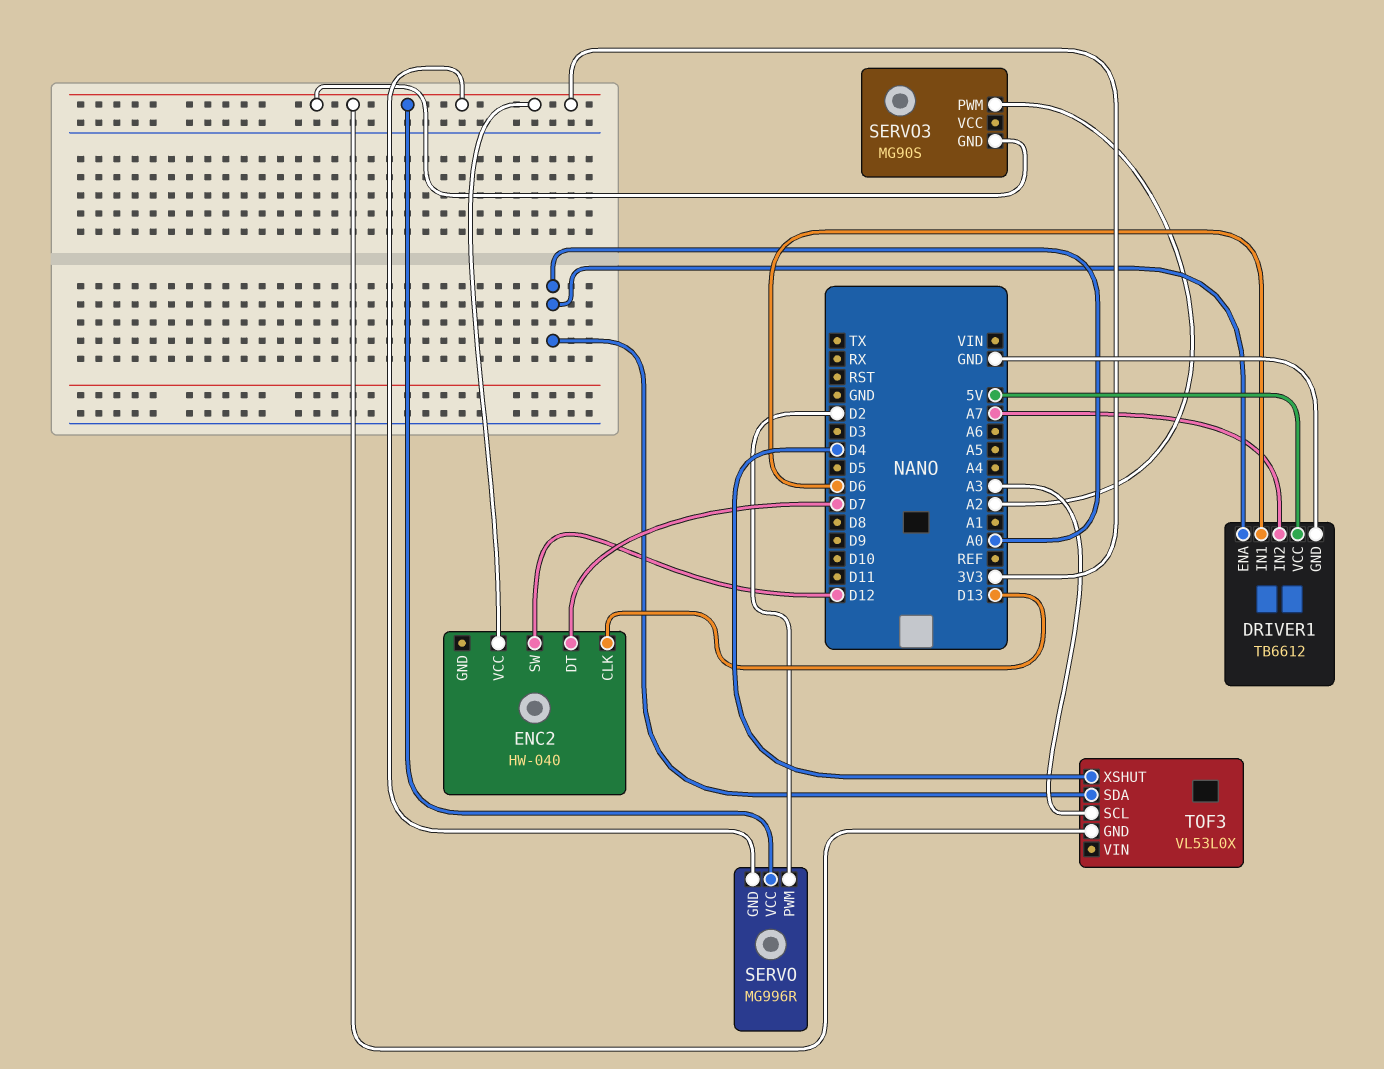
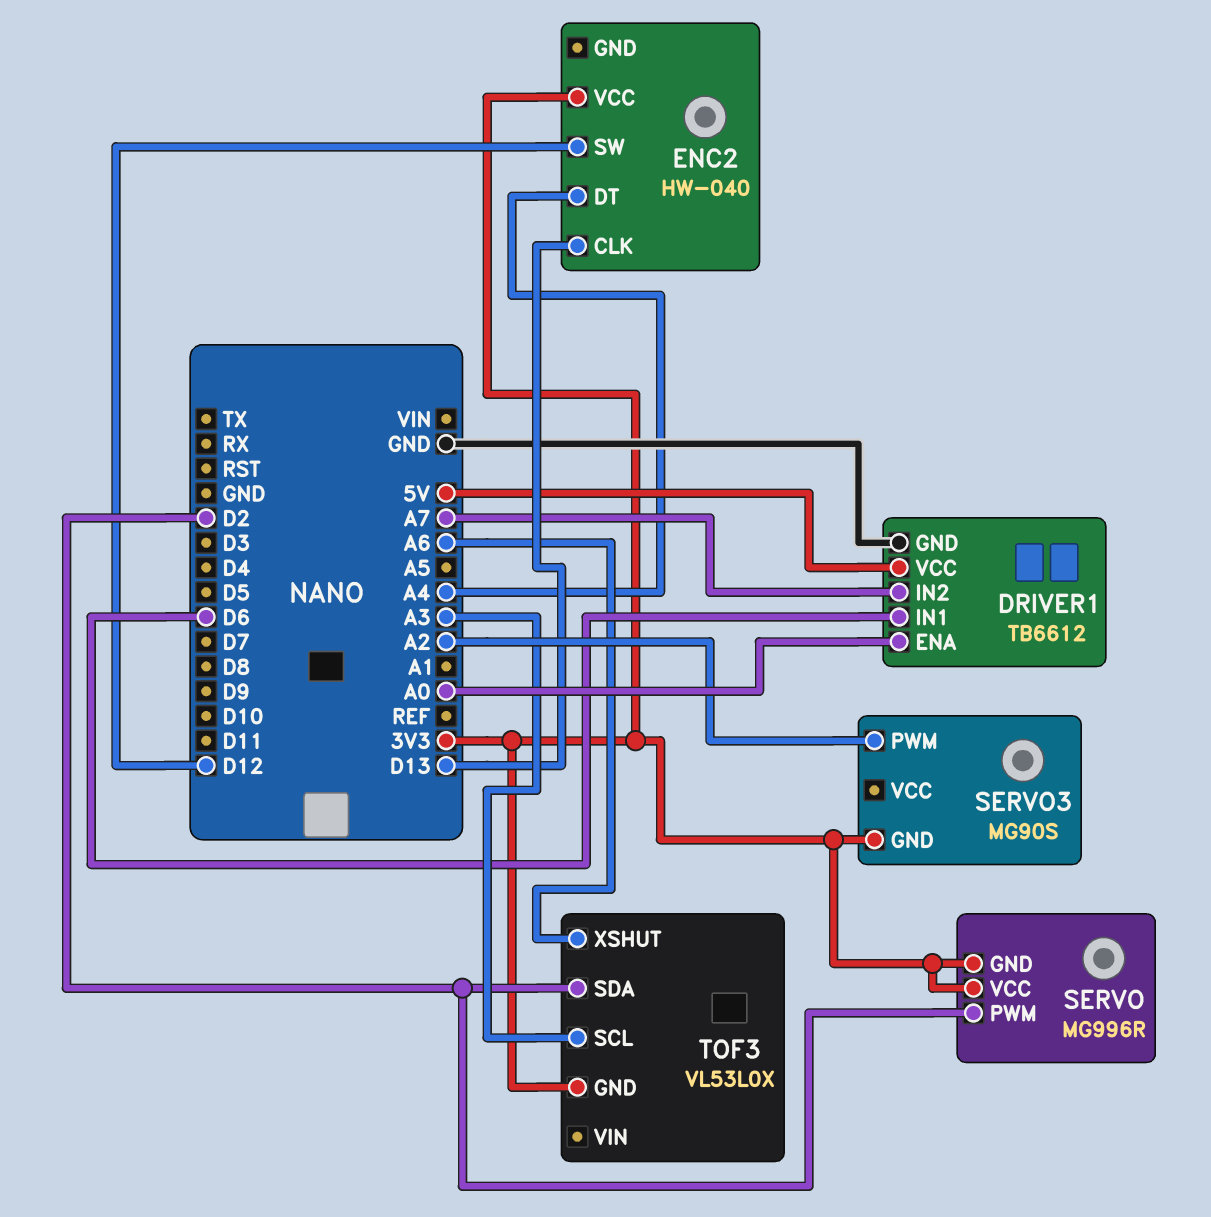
ENC2 pin DT: D7 -> A4
TOF3 pin SDA: A0 -> D2
TOF3 pin XSHUT: D4 -> A6

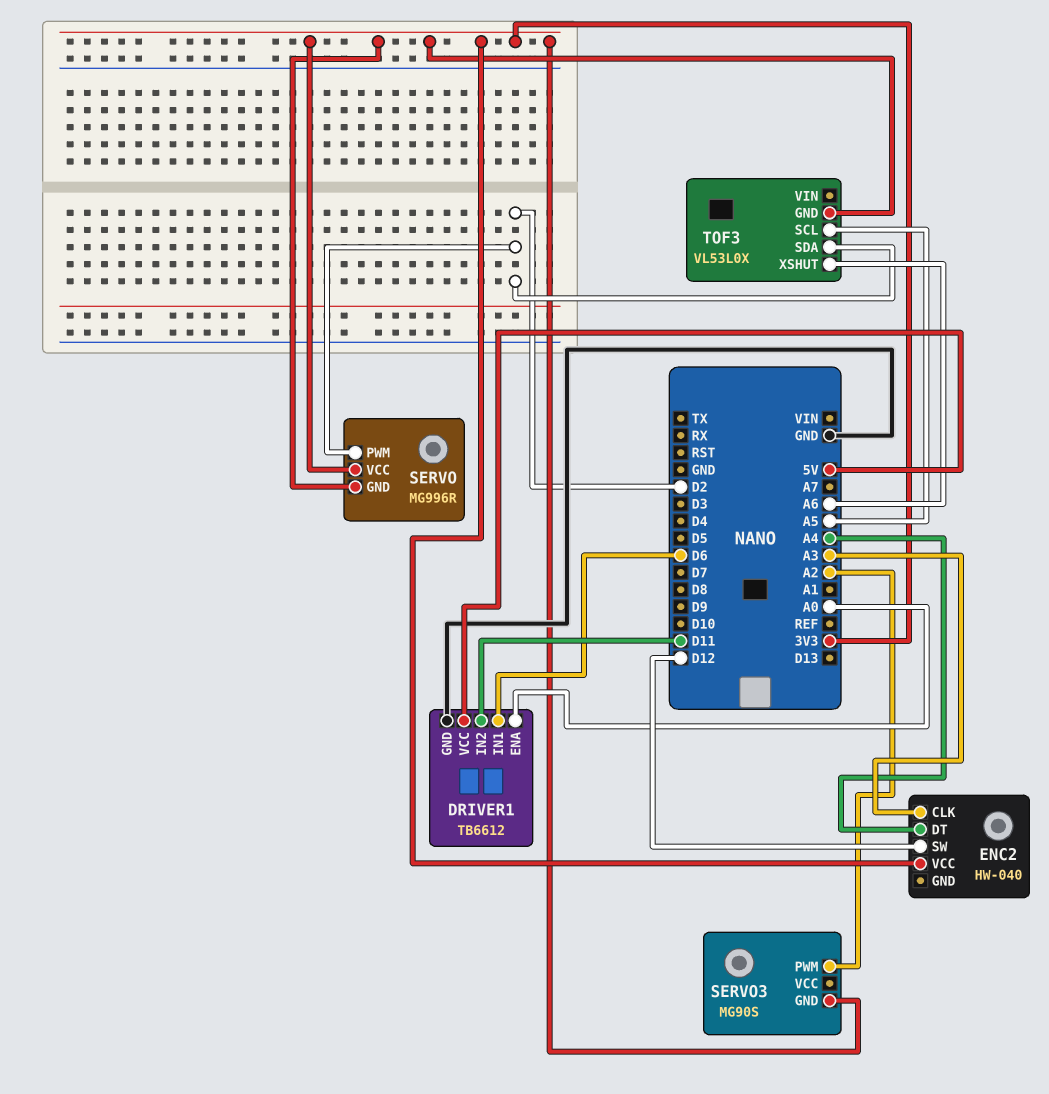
DRIVER1 pin IN2: A7 -> D11
ENC2 pin CLK: D13 -> A3
TOF3 pin SCL: A3 -> A5

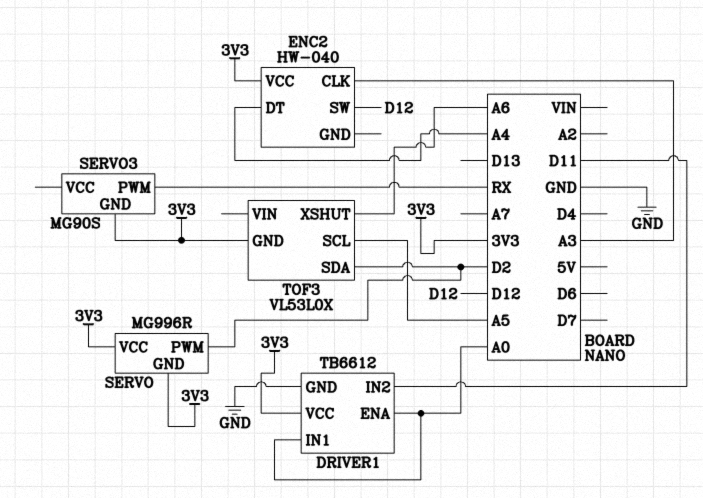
DRIVER1 pin IN1: D6 -> A0
DRIVER1 pin VCC: 5V -> 3V3
SERVO3 pin PWM: A2 -> RX

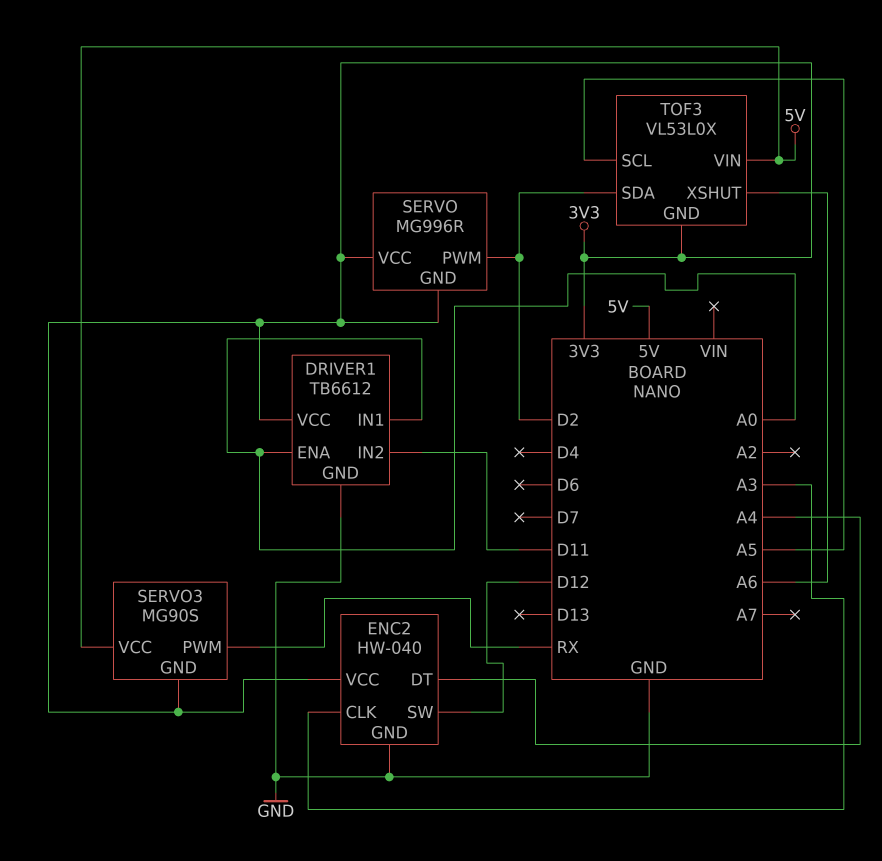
ENC2 pin GND: none -> GND
SERVO3 pin VCC: none -> 5V
TOF3 pin VIN: none -> 5V

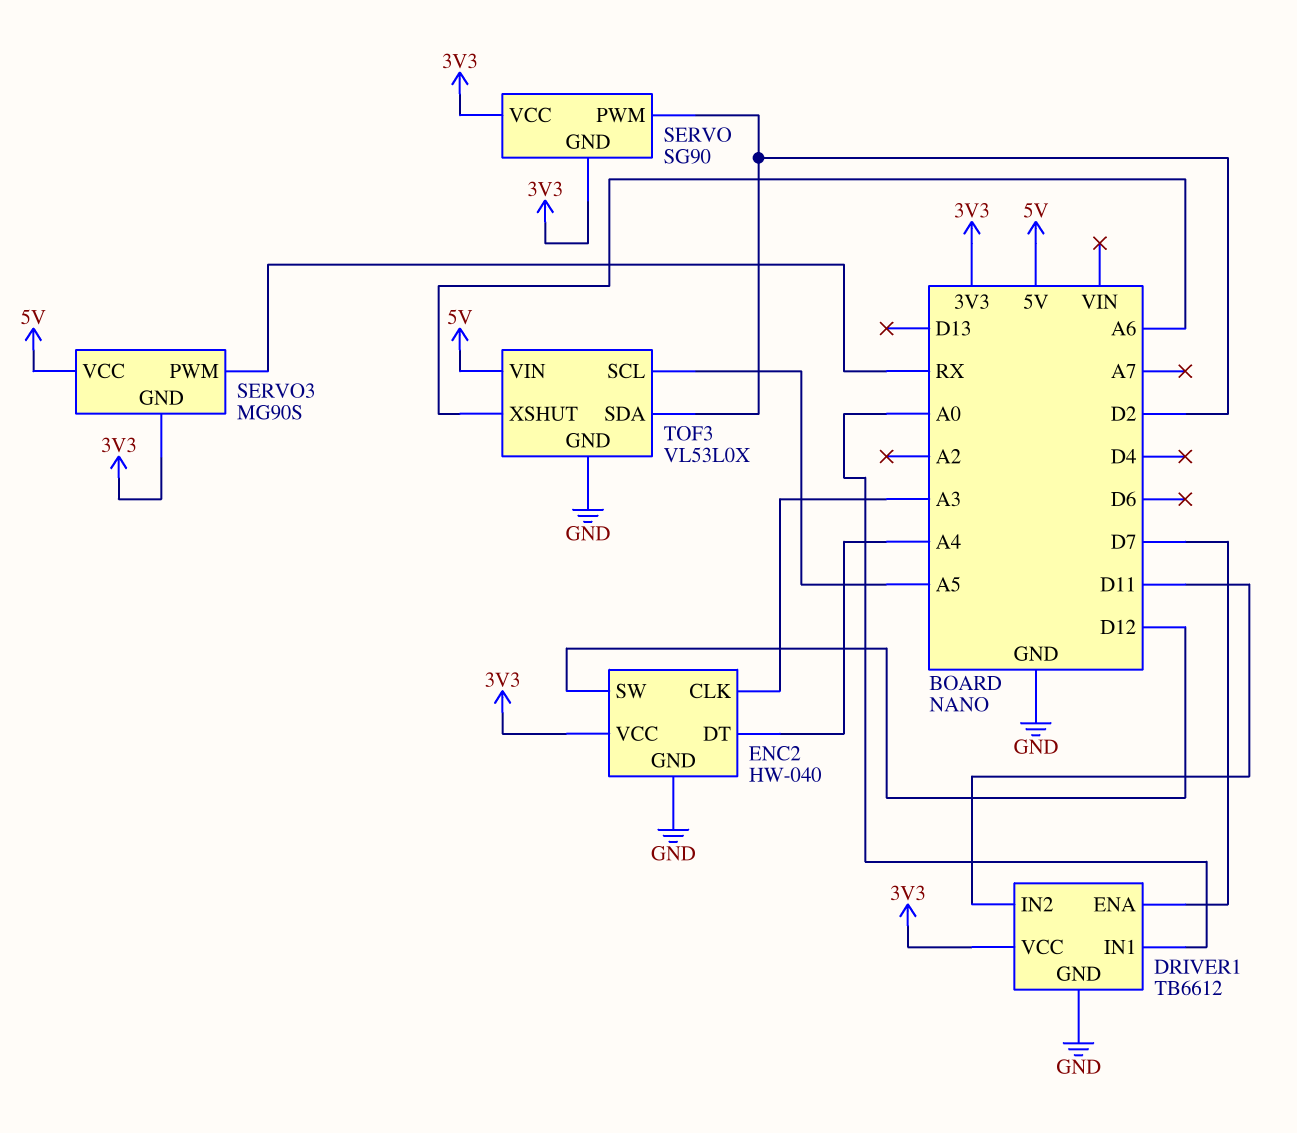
DRIVER1 pin ENA: A0 -> D7
SERVO: MG996R -> SG90
TOF3 pin GND: 3V3 -> GND

